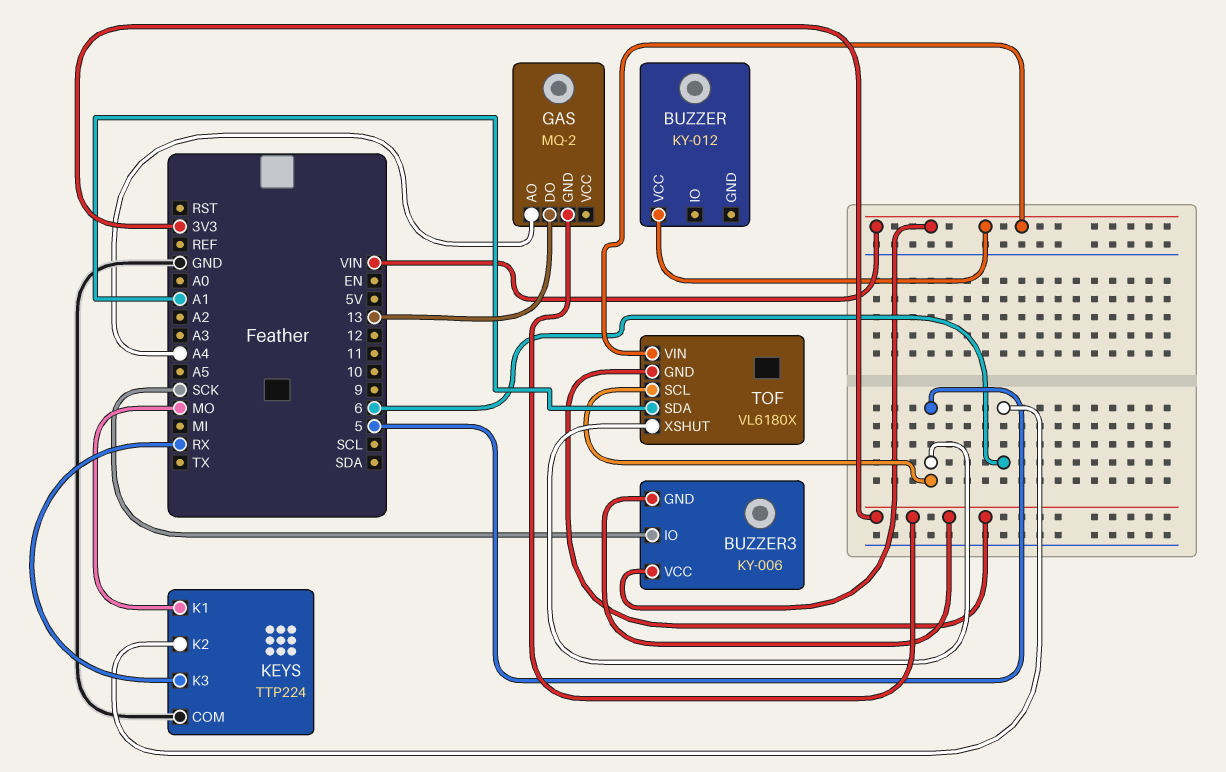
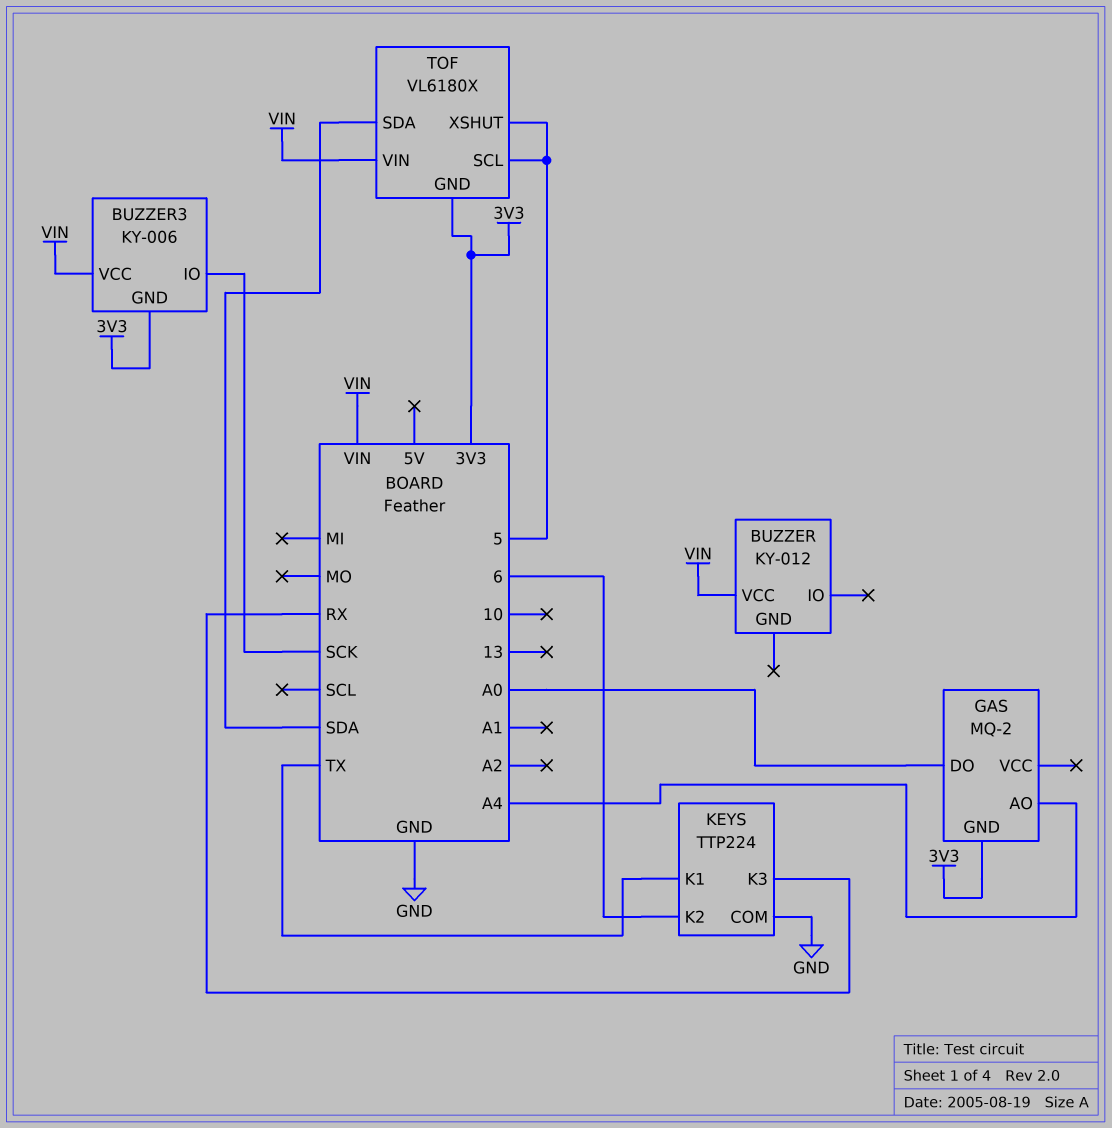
GAS pin DO: 13 -> A0
KEYS pin K1: MO -> TX
TOF pin SDA: A1 -> SDA

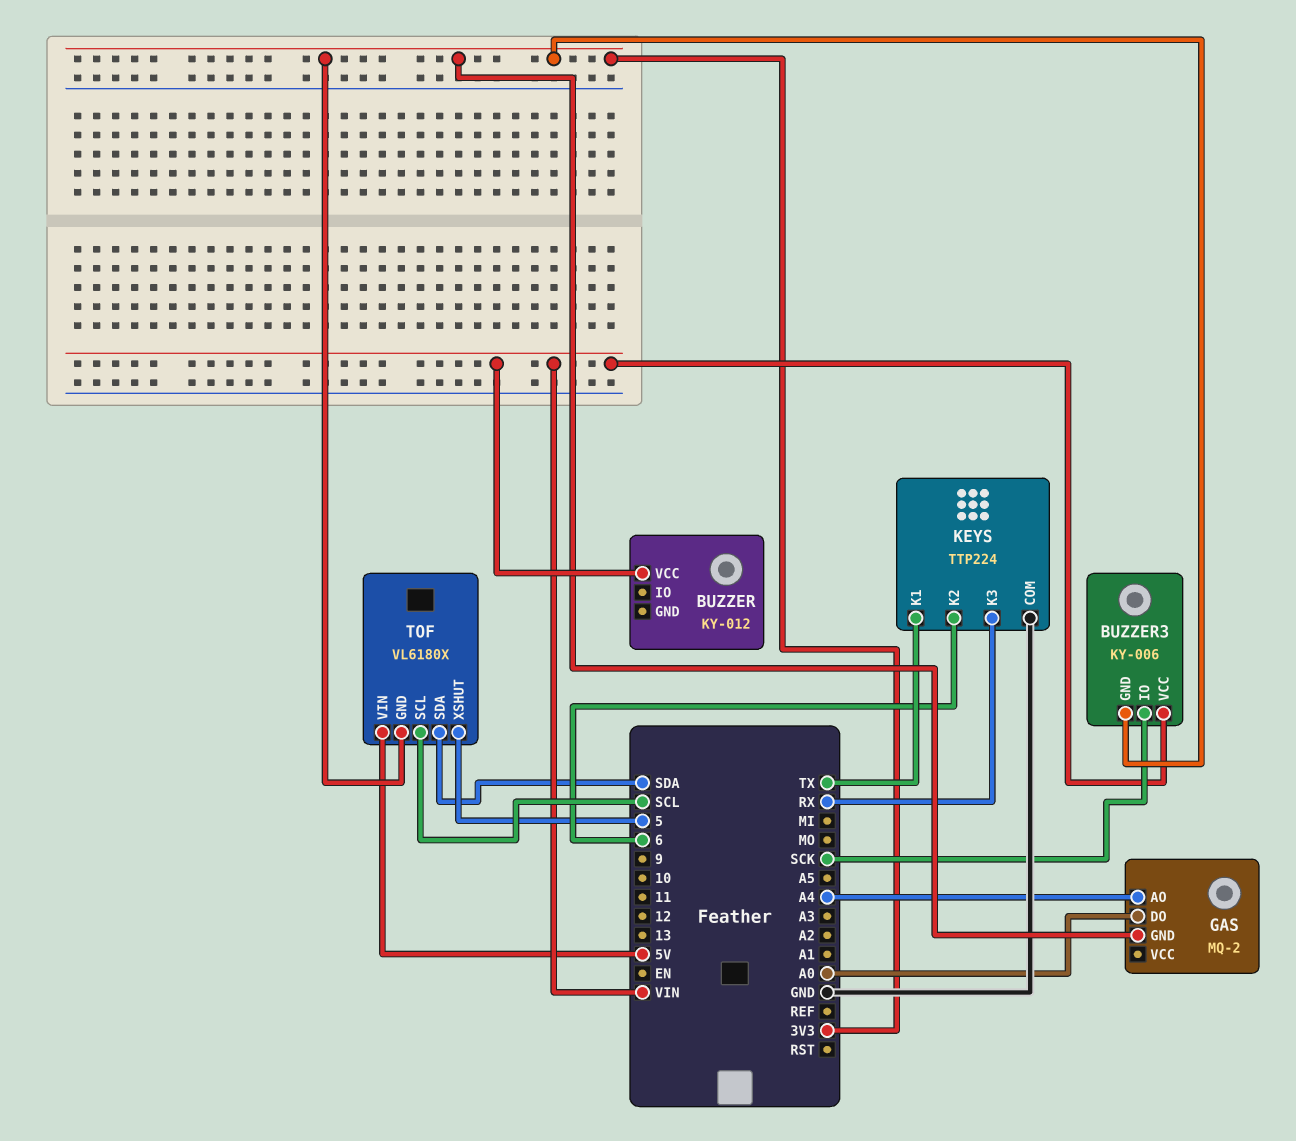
TOF pin SCL: 5 -> SCL
TOF pin VIN: VIN -> 5V

